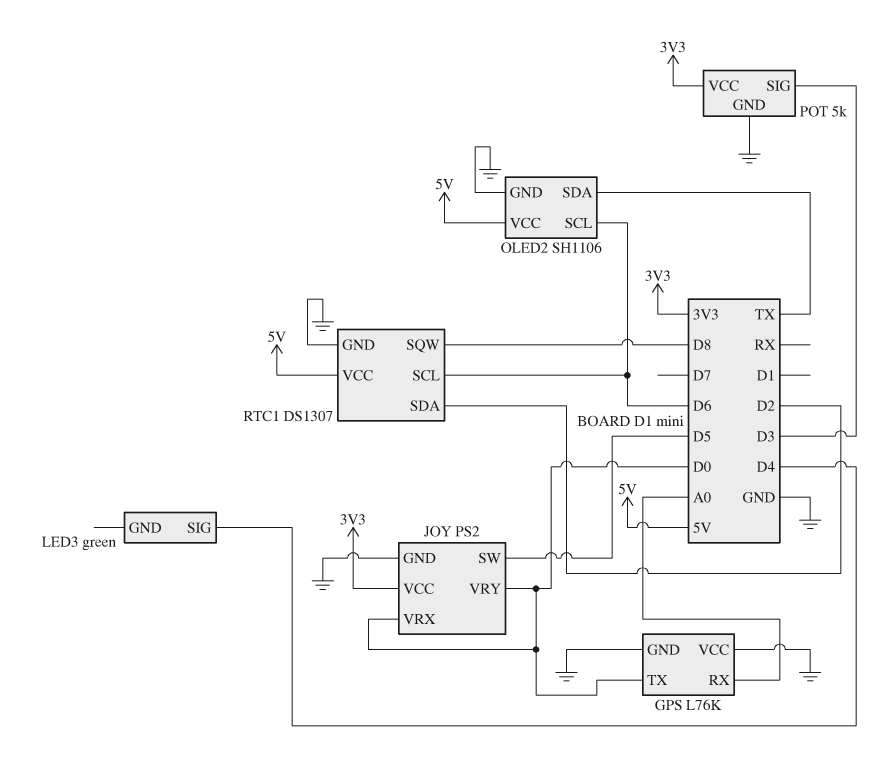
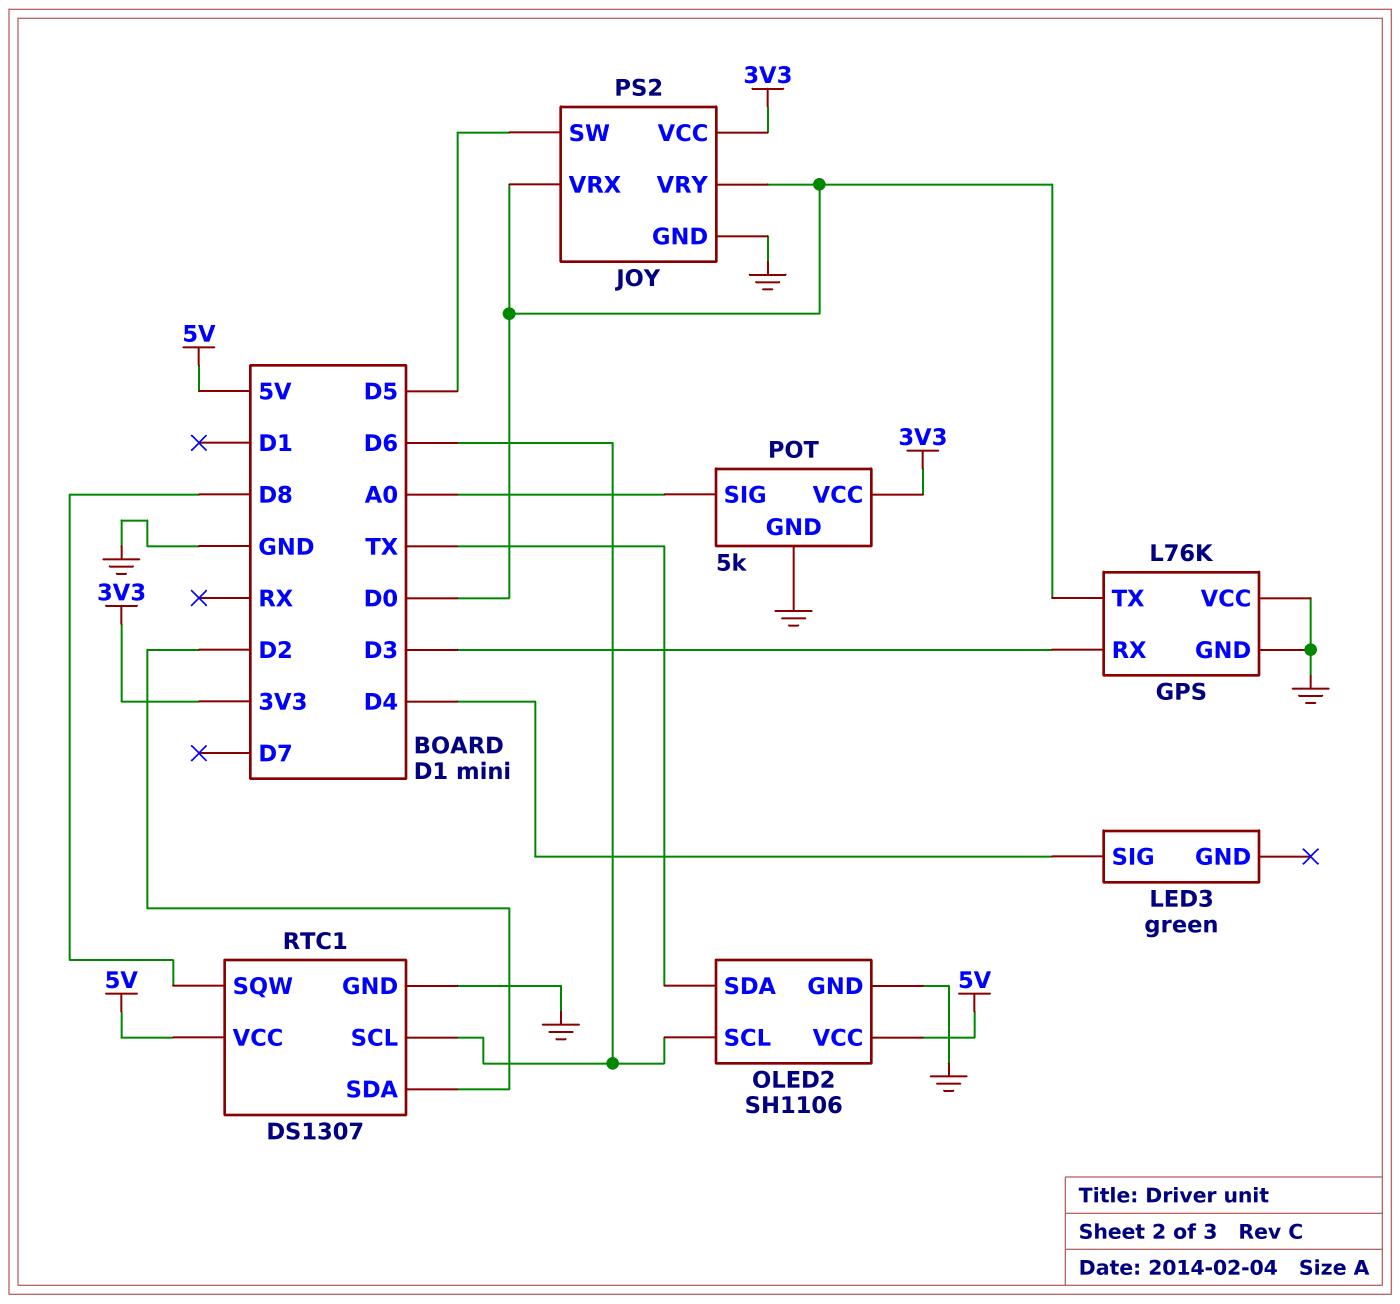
GPS pin RX: A0 -> D3
POT pin SIG: D3 -> A0

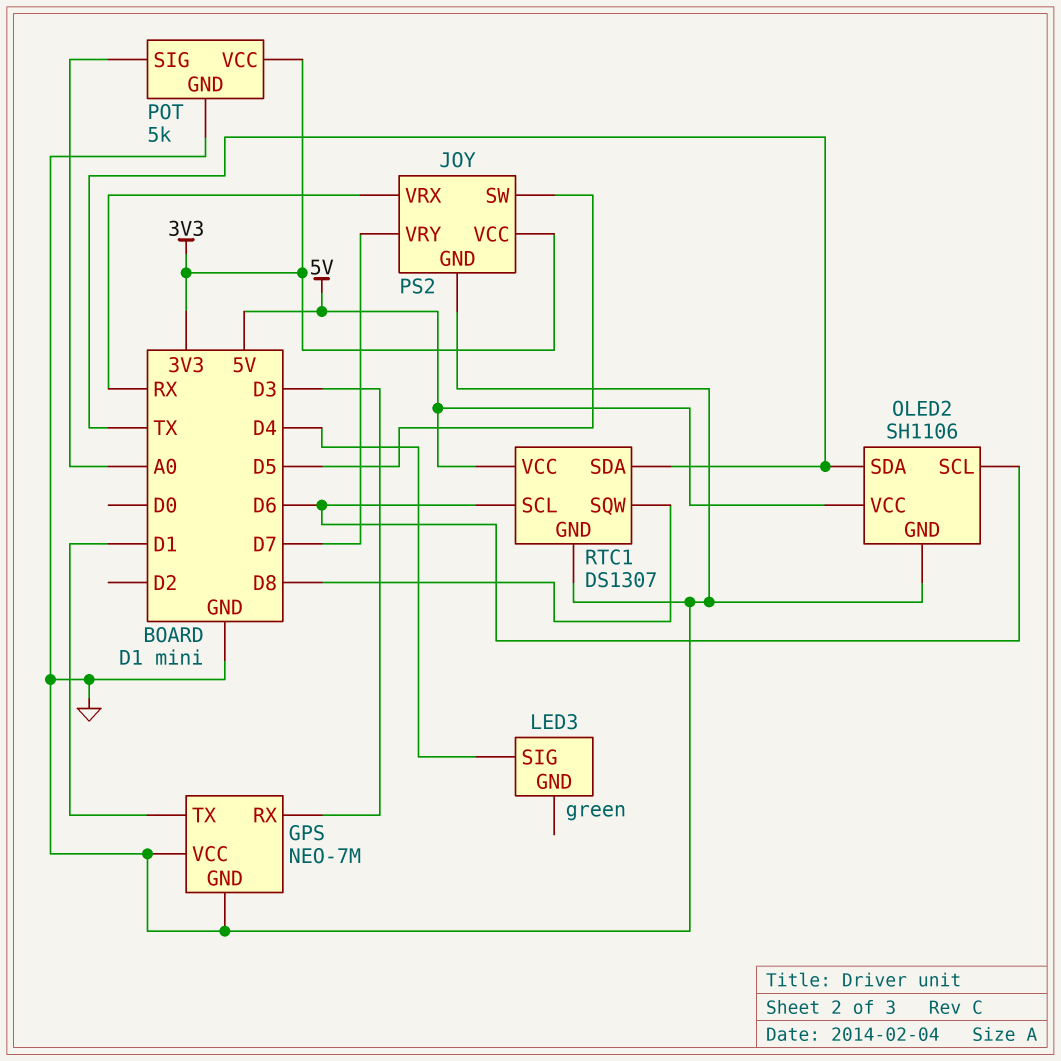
GPS: L76K -> NEO-7M
GPS pin TX: D0 -> D1
JOY pin VRX: D0 -> RX
JOY pin VRY: D0 -> D7
RTC1 pin SDA: D2 -> TX

